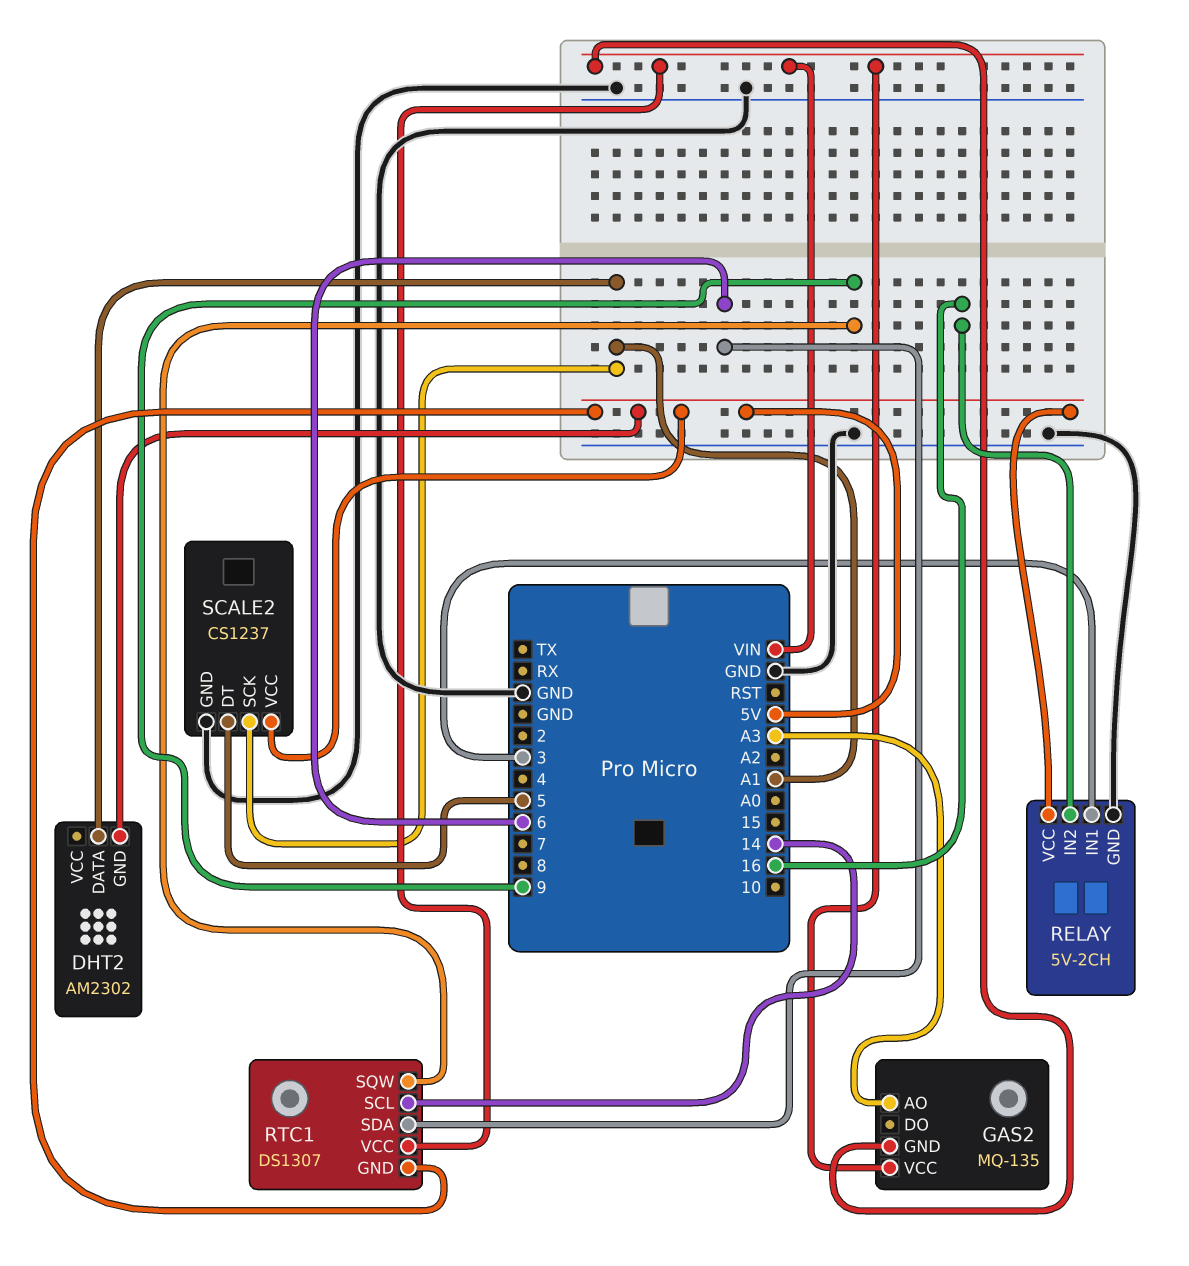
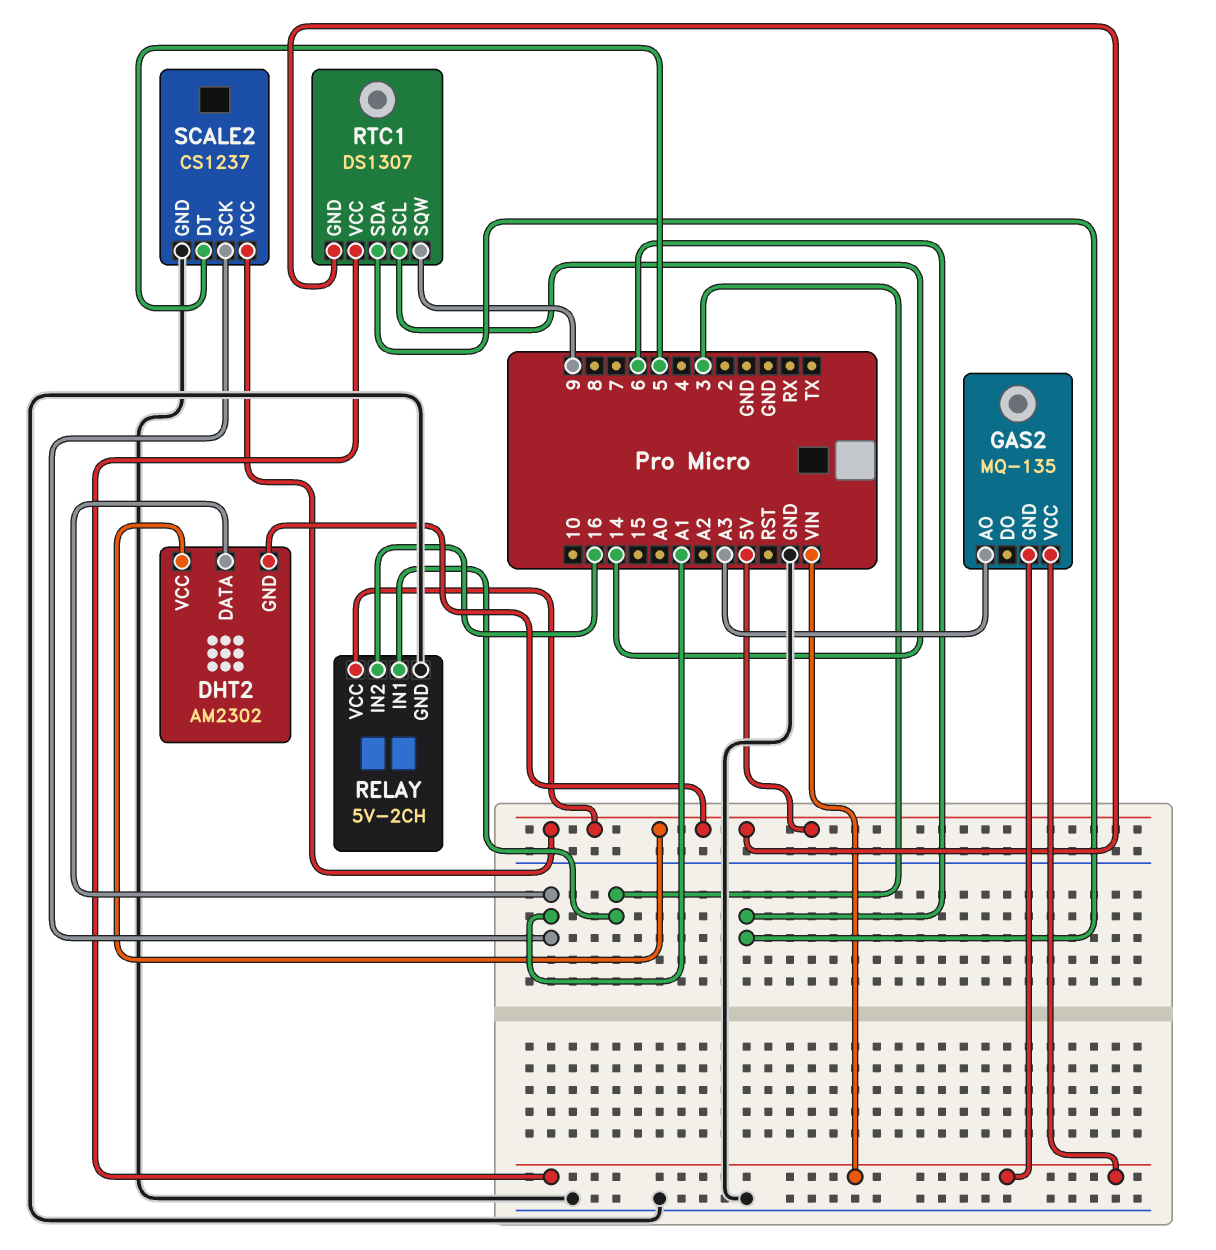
DHT2 pin VCC: none -> 5V

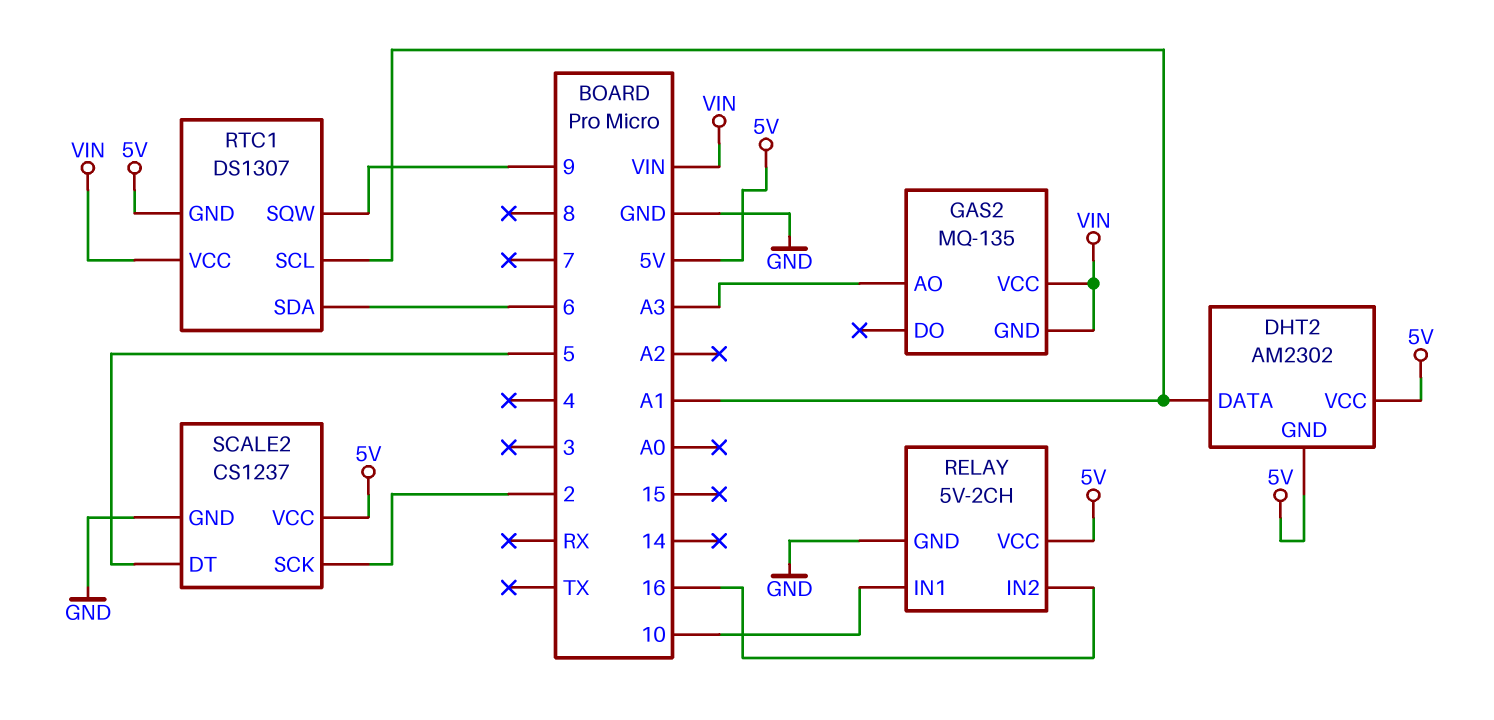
RELAY pin IN1: 3 -> 10
RTC1 pin SCL: 14 -> A1
SCALE2 pin SCK: A1 -> 2

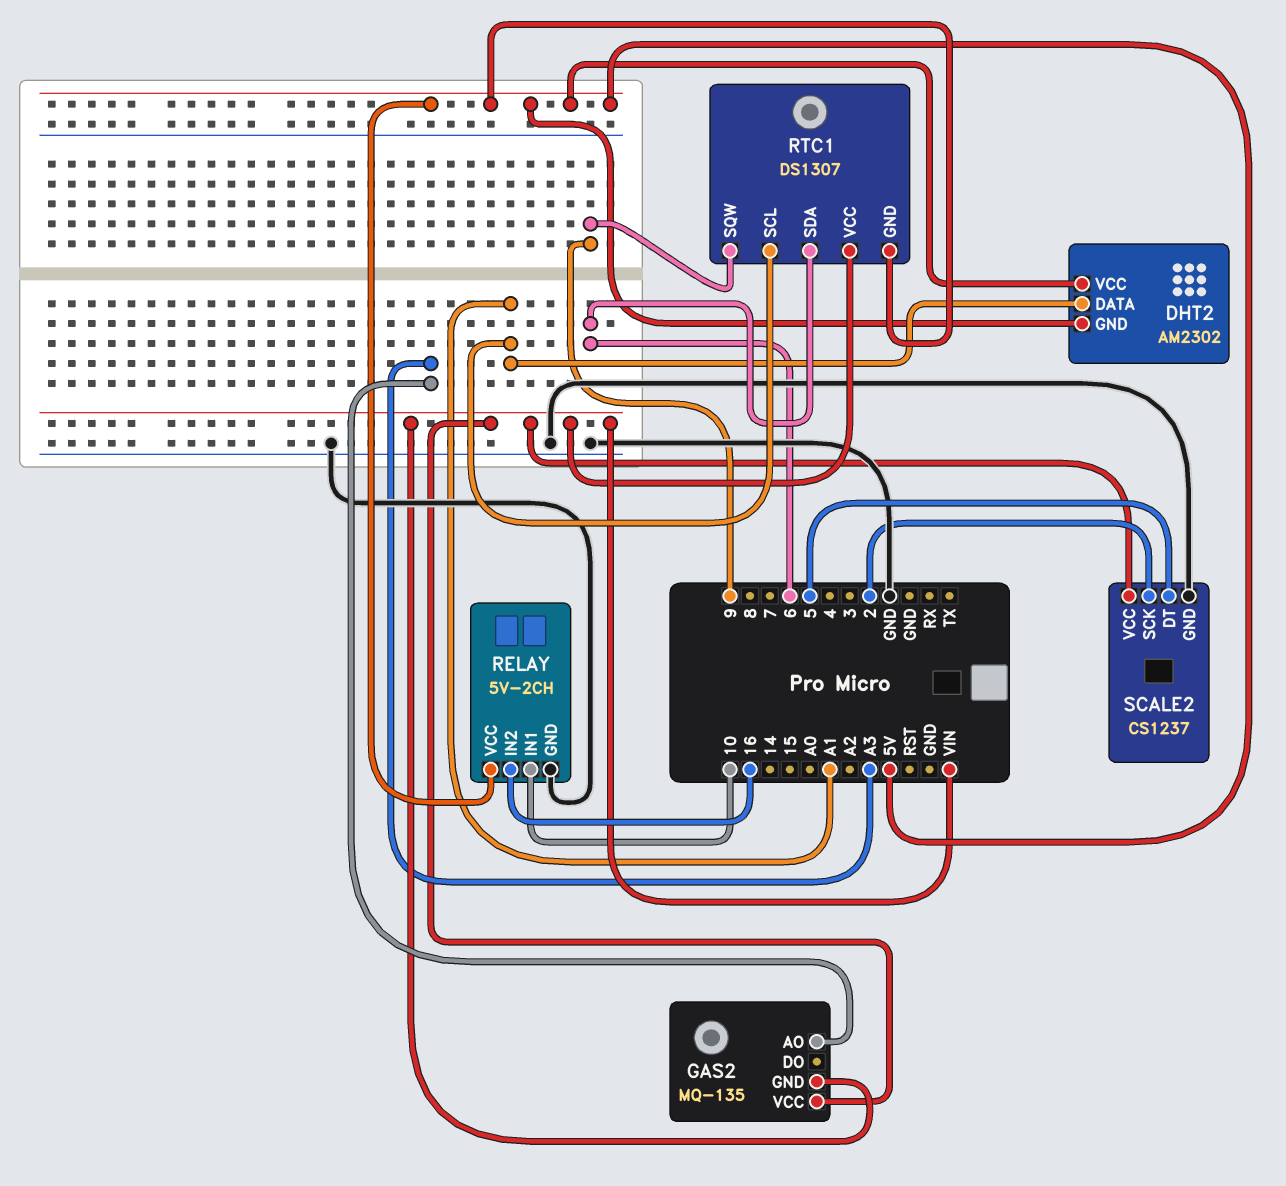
SCALE2 pin VCC: 5V -> VIN

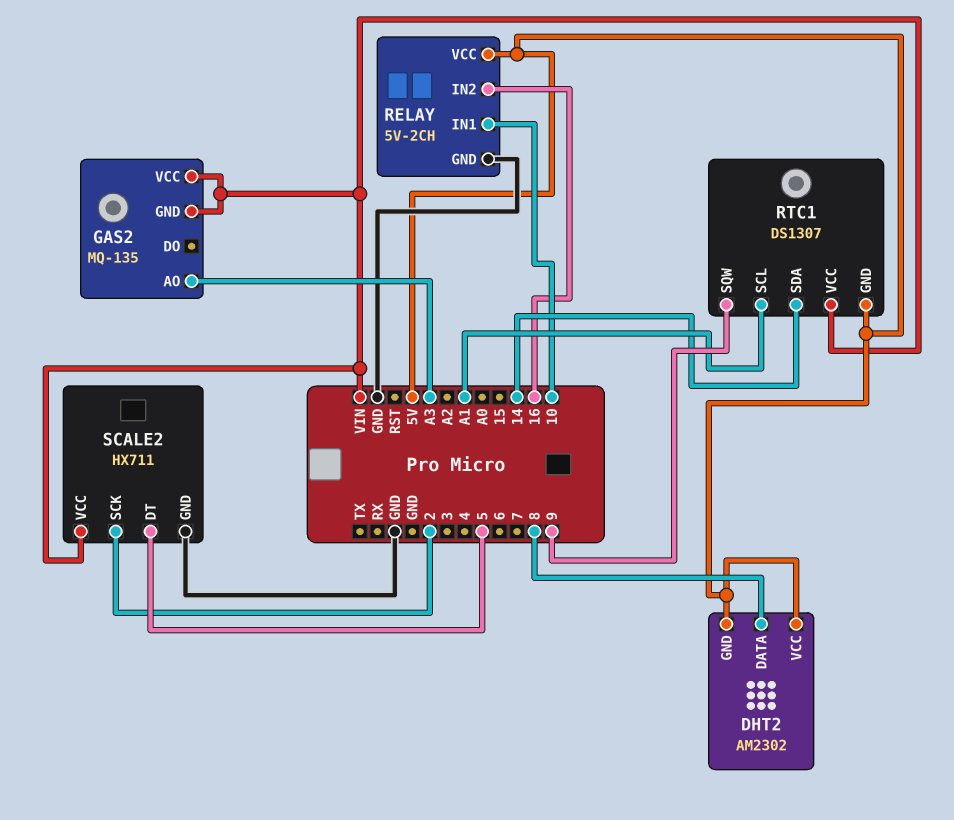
DHT2 pin DATA: A1 -> 8
RTC1 pin SDA: 6 -> 14
SCALE2: CS1237 -> HX711

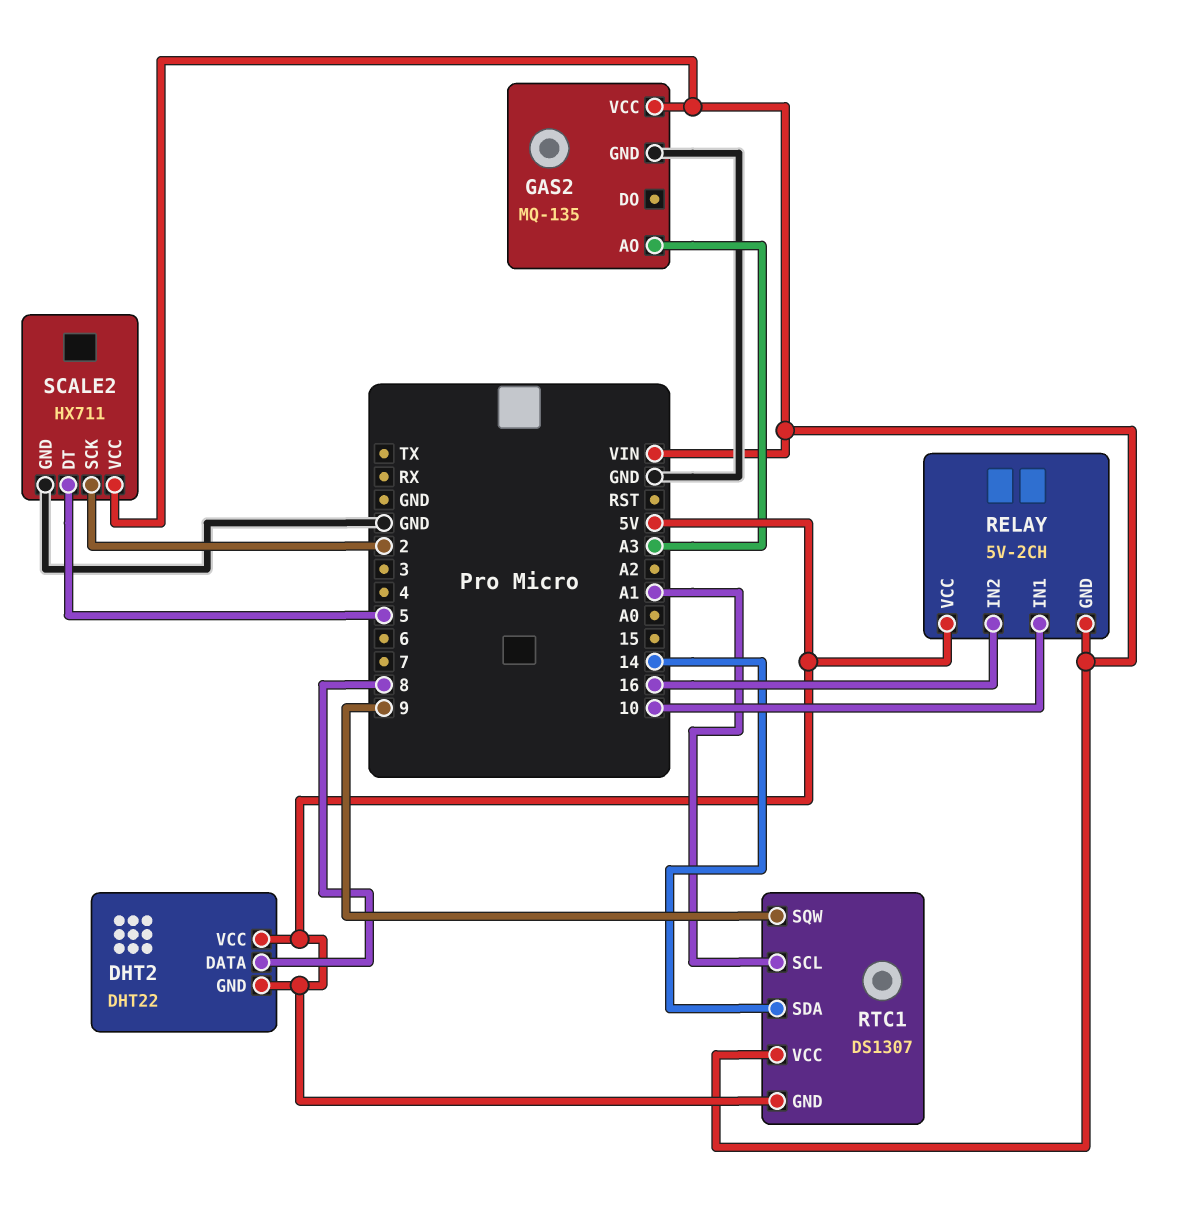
DHT2: AM2302 -> DHT22
GAS2 pin GND: VIN -> GND
RELAY pin GND: GND -> VIN

